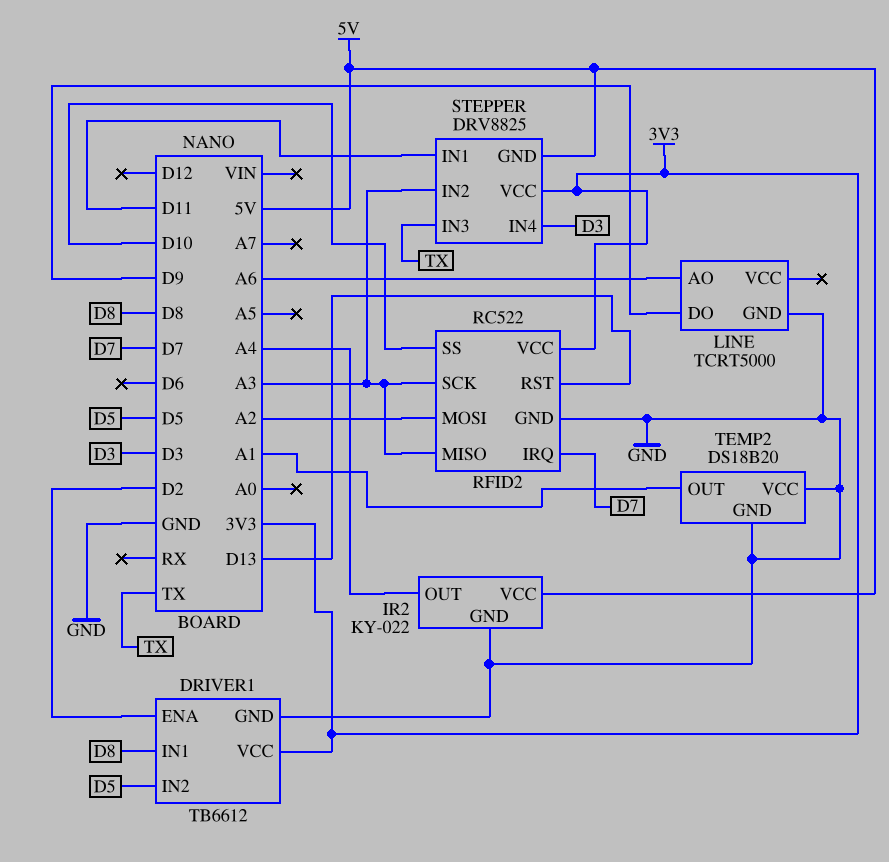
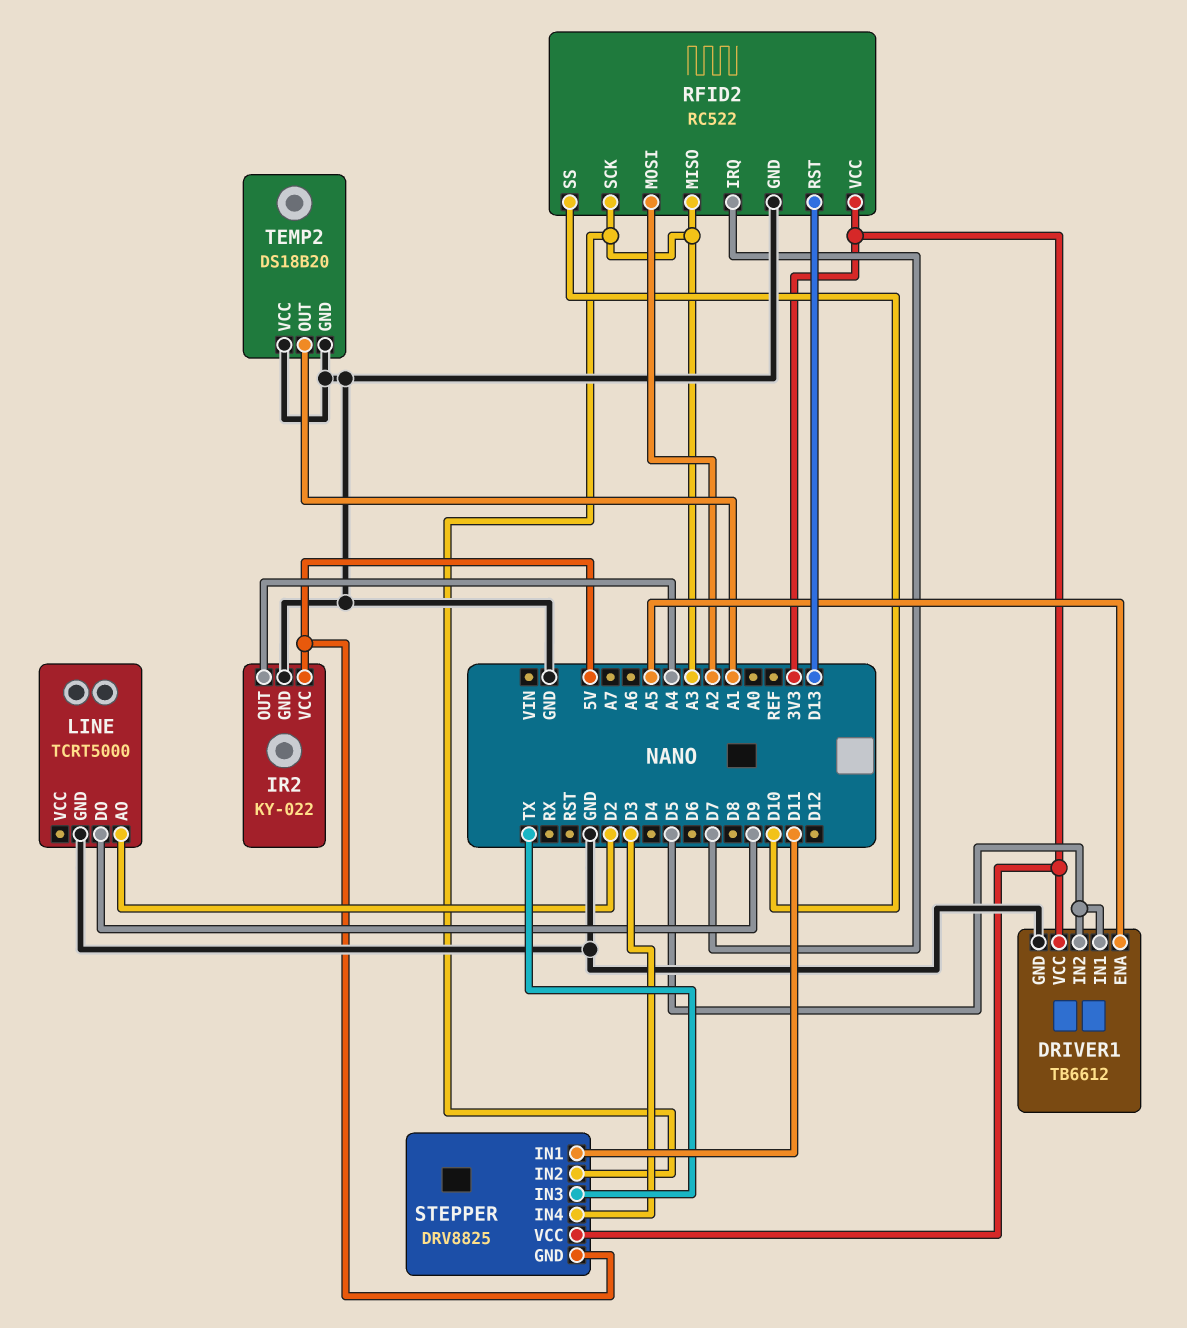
DRIVER1 pin ENA: D2 -> A5
DRIVER1 pin IN1: D8 -> D5
LINE pin AO: A6 -> D2

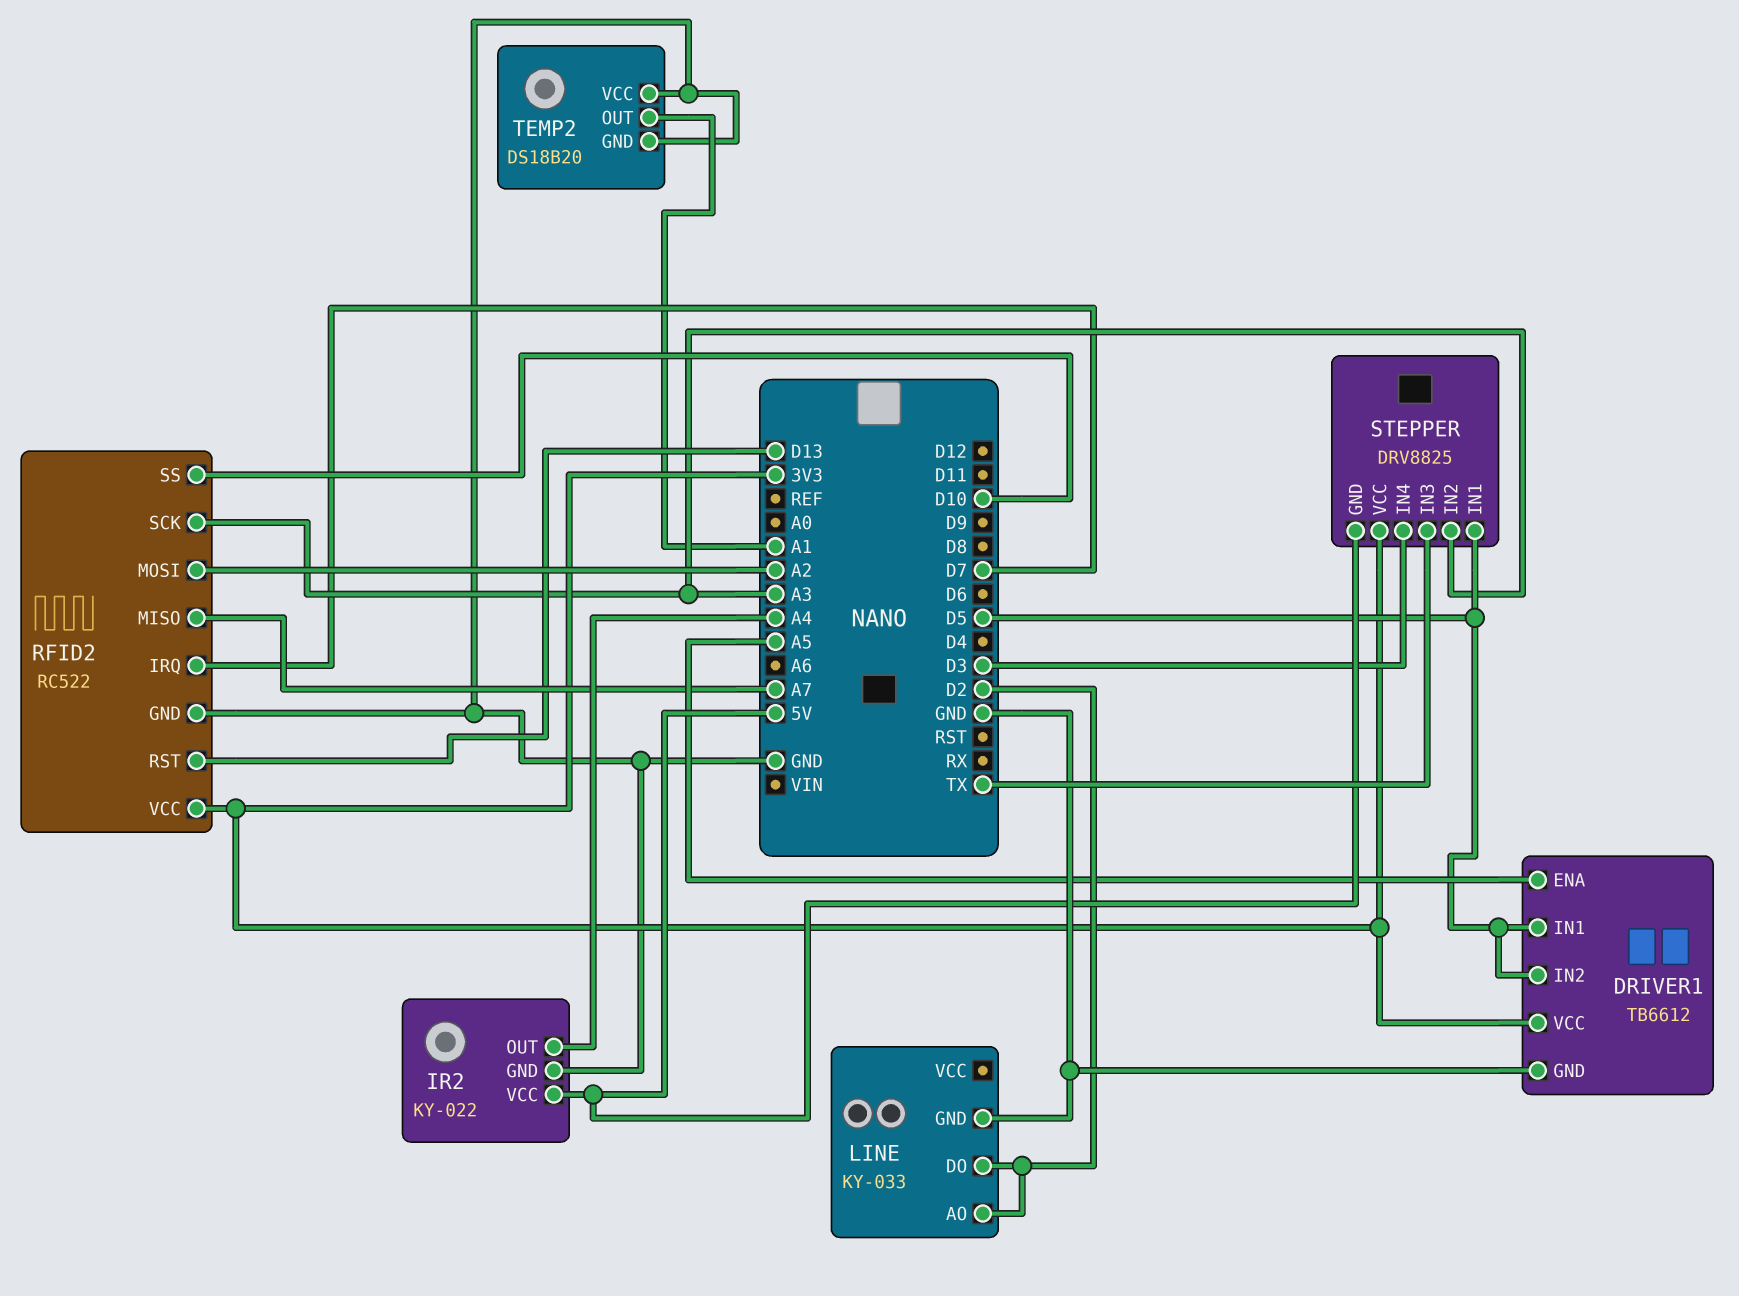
LINE: TCRT5000 -> KY-033
LINE pin DO: D9 -> D2
RFID2 pin MISO: A3 -> A7
STEPPER pin IN1: D11 -> D5

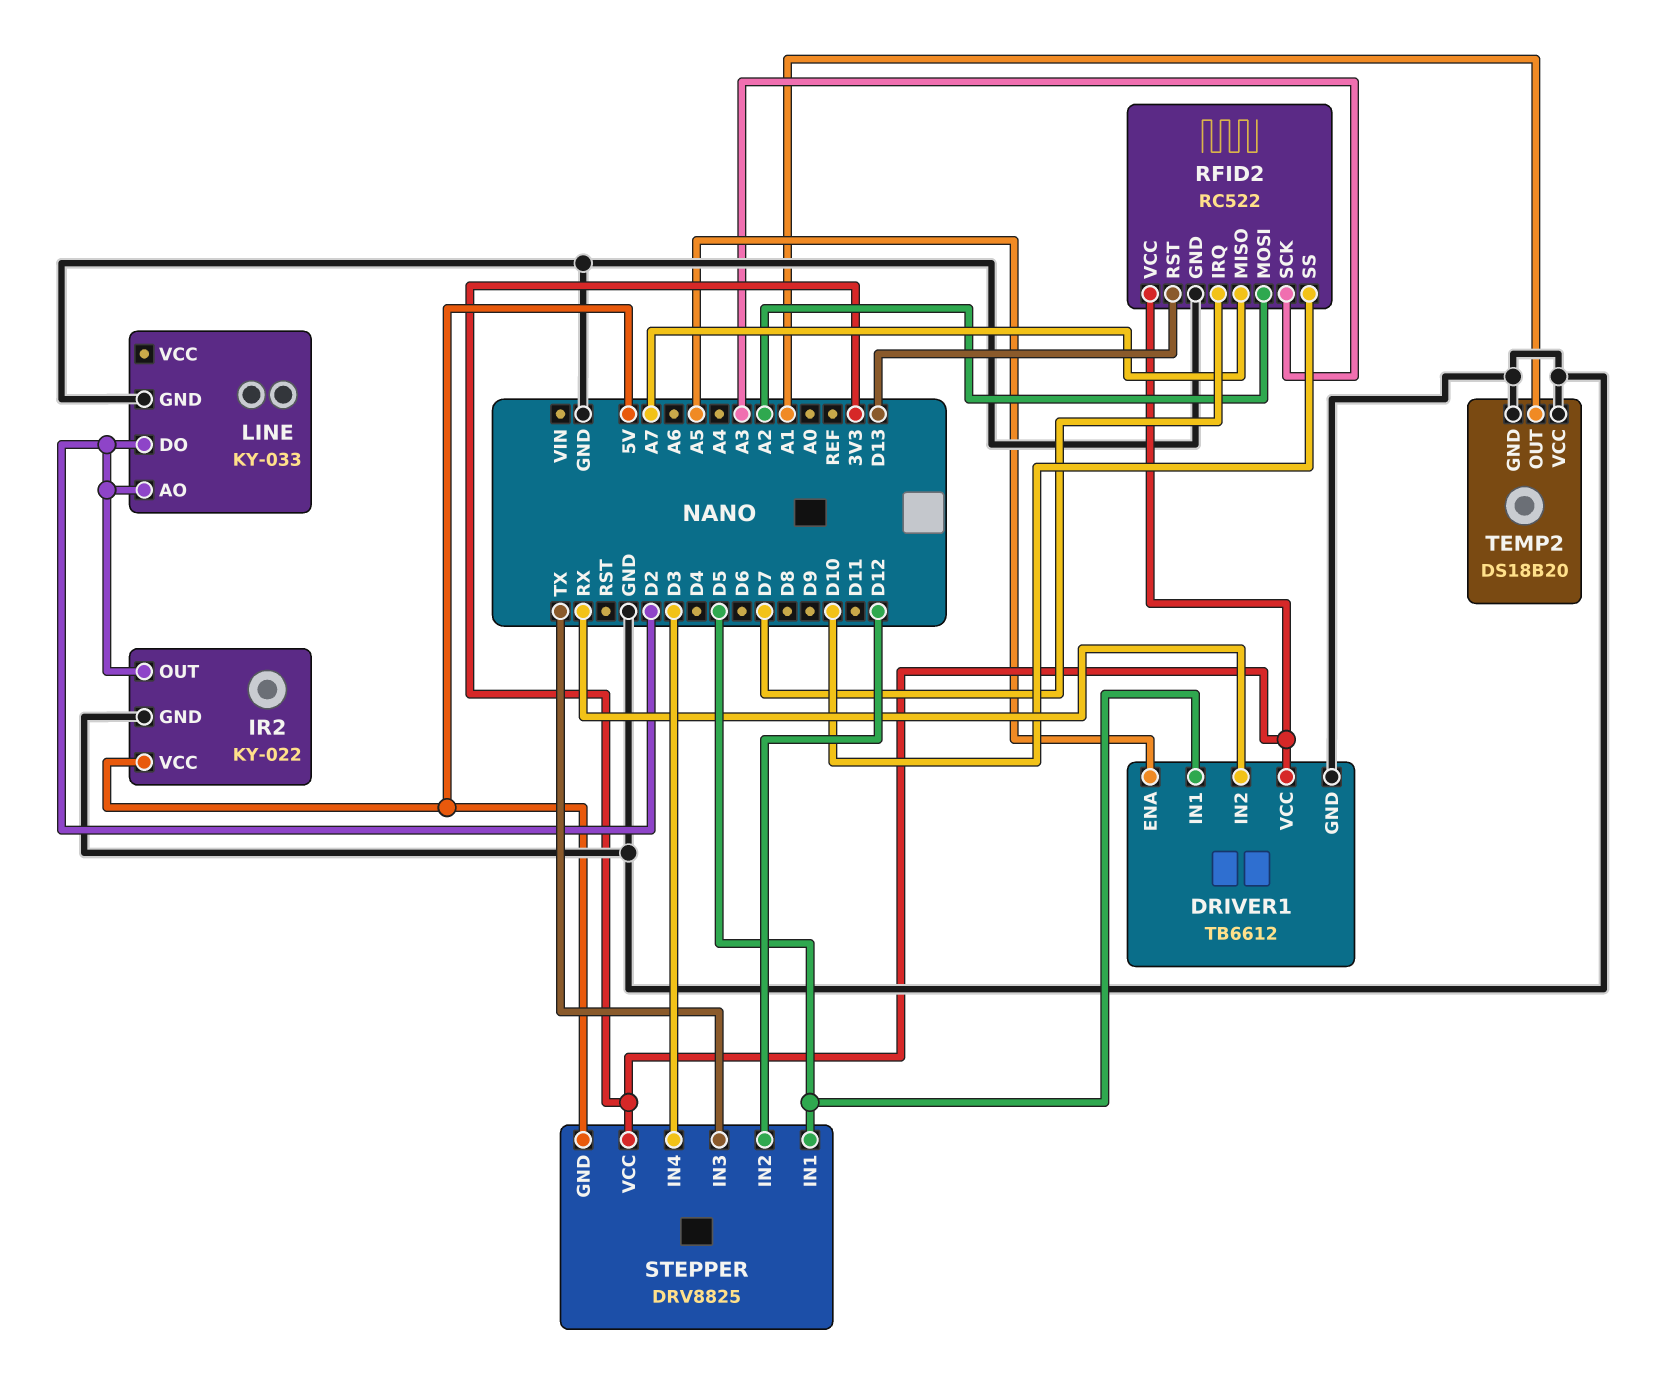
DRIVER1 pin IN2: D5 -> RX
IR2 pin OUT: A4 -> D2
STEPPER pin IN2: A3 -> D12

